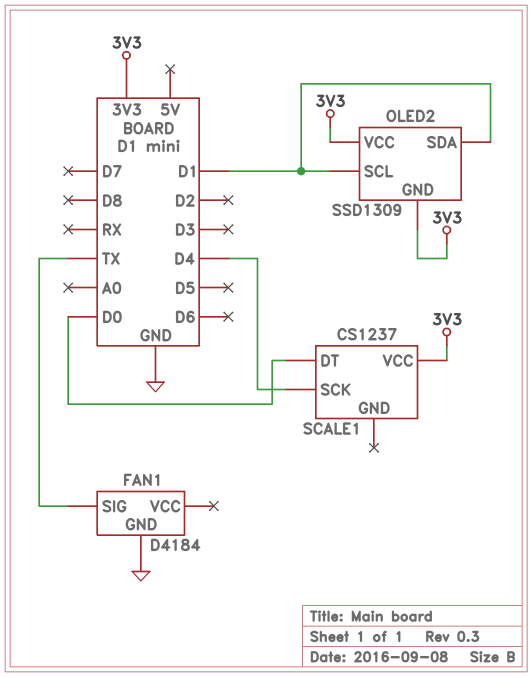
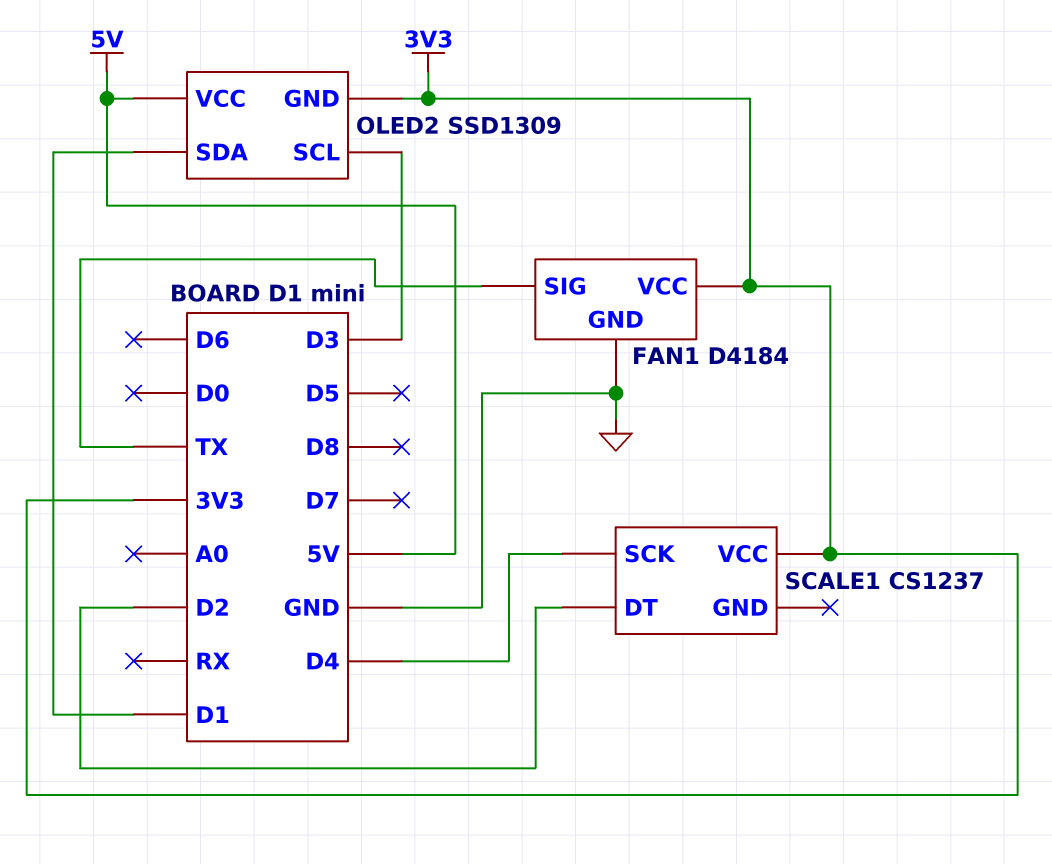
FAN1 pin VCC: none -> 3V3
OLED2 pin SCL: D1 -> D3
OLED2 pin VCC: 3V3 -> 5V
SCALE1 pin DT: D0 -> D2

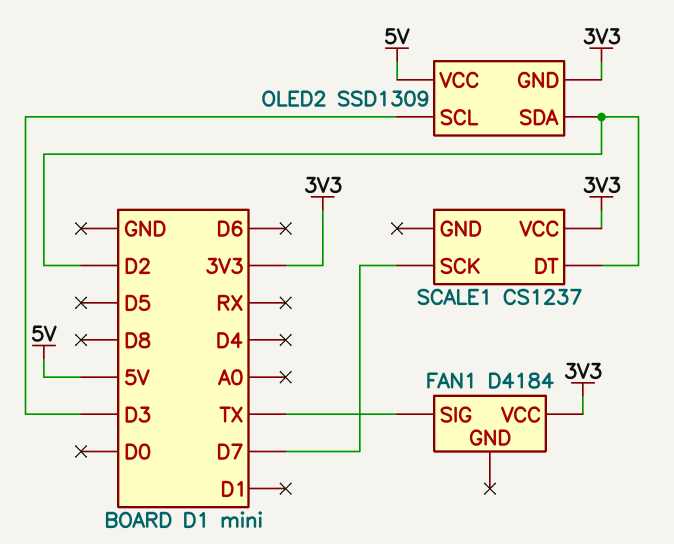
FAN1 pin GND: GND -> none
OLED2 pin SDA: D1 -> D2
SCALE1 pin SCK: D4 -> D7

